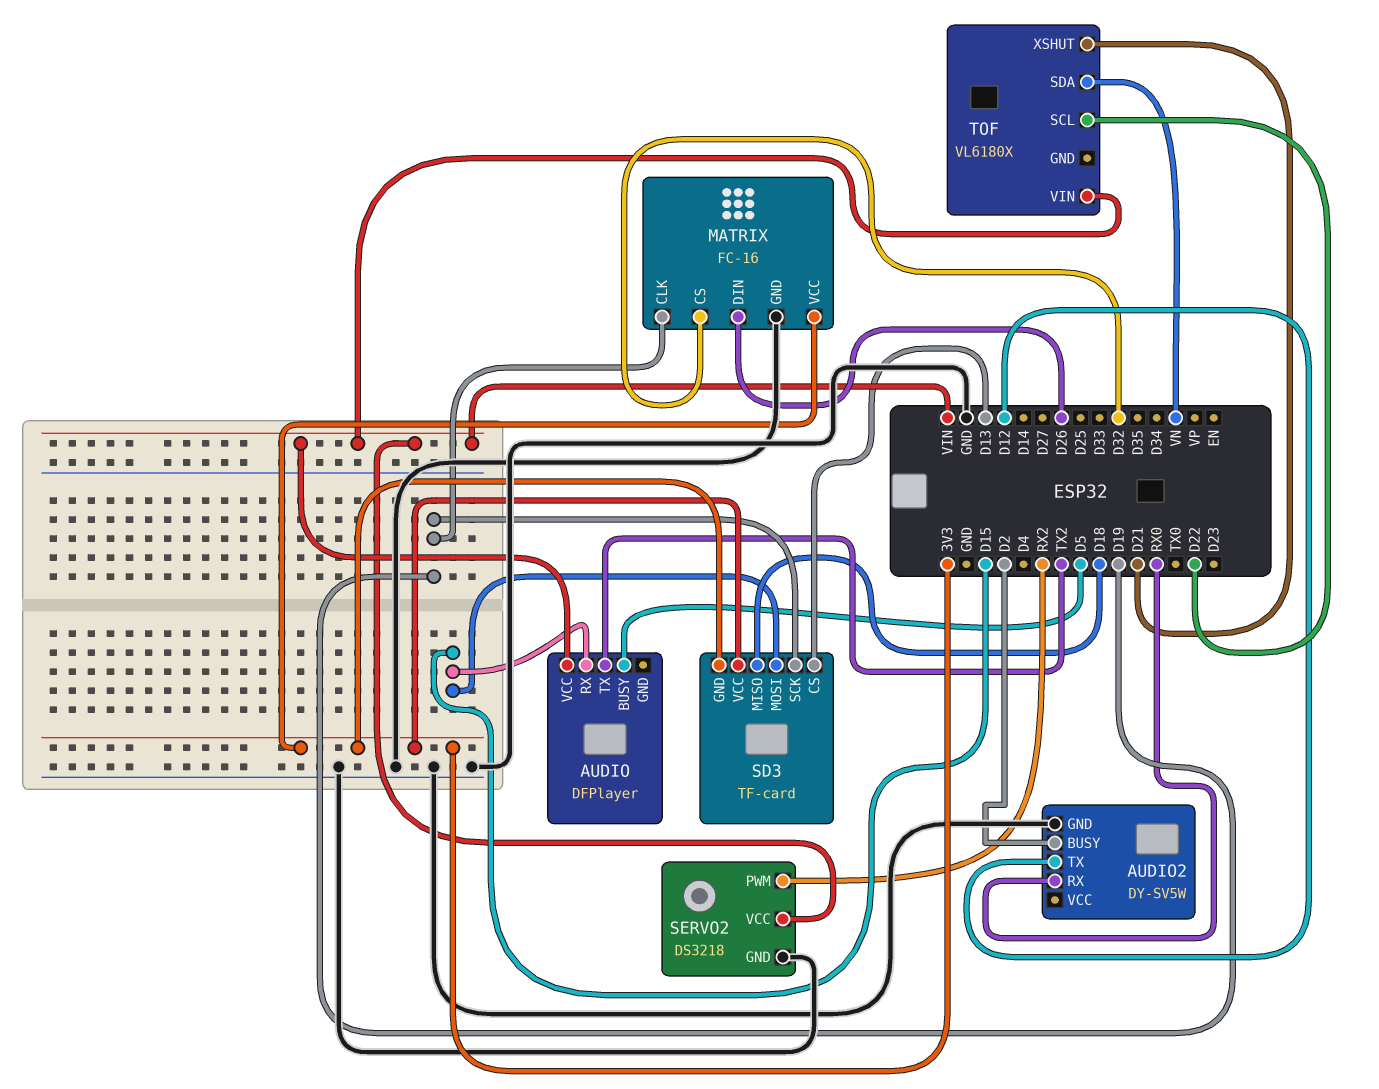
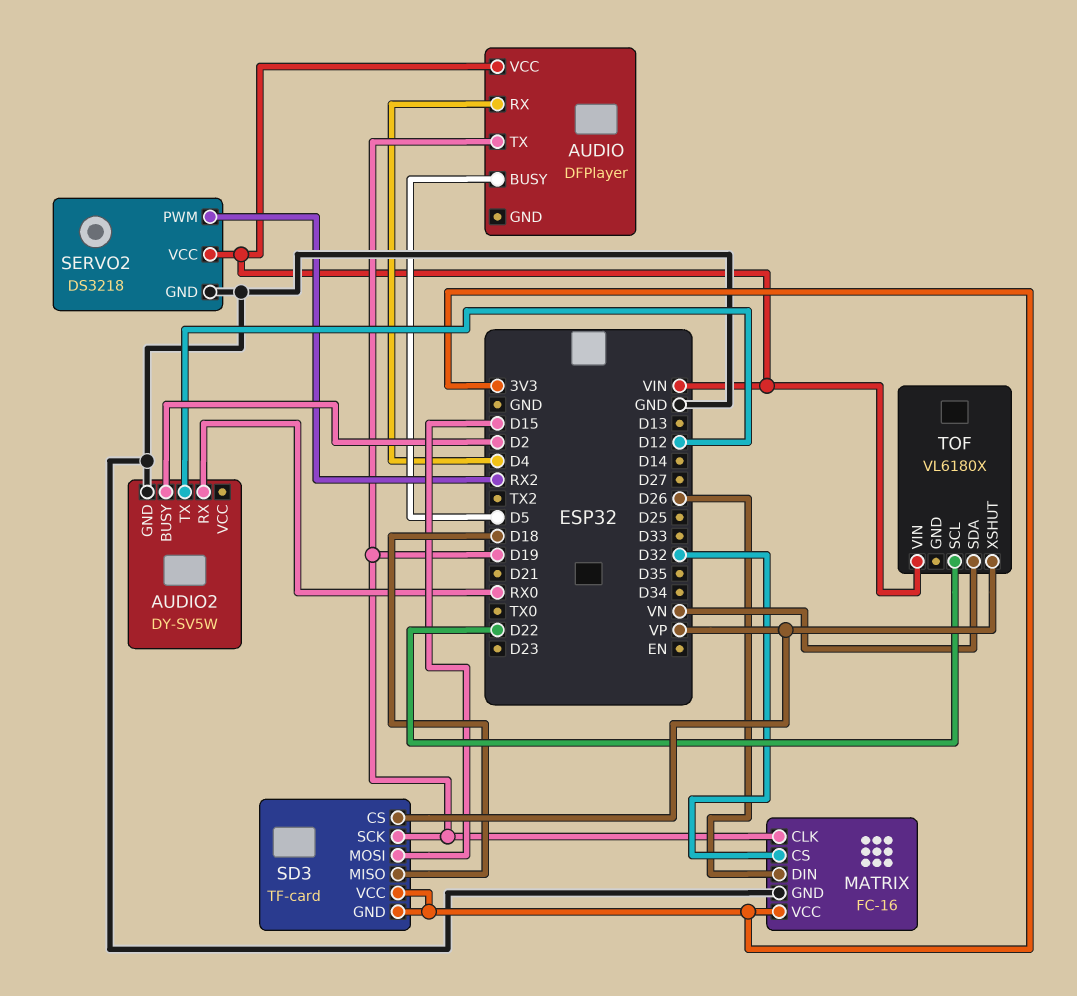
AUDIO pin RX: D15 -> D4
AUDIO pin TX: TX2 -> D19
SD3 pin CS: D13 -> VP
TOF pin XSHUT: D21 -> VP

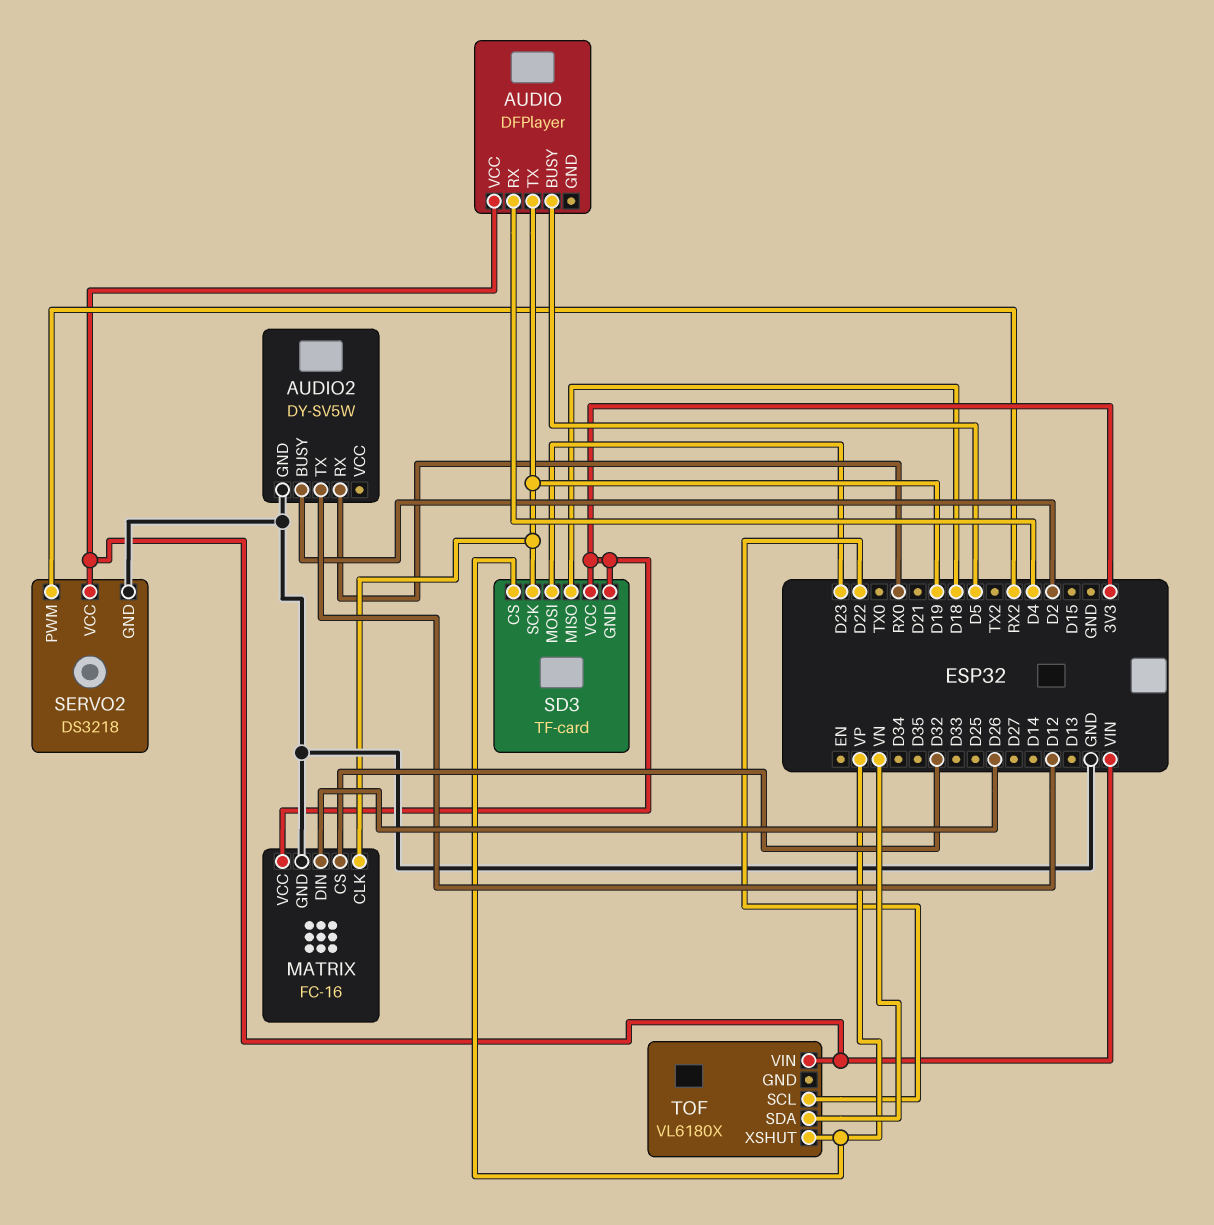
SD3 pin MOSI: D15 -> D23

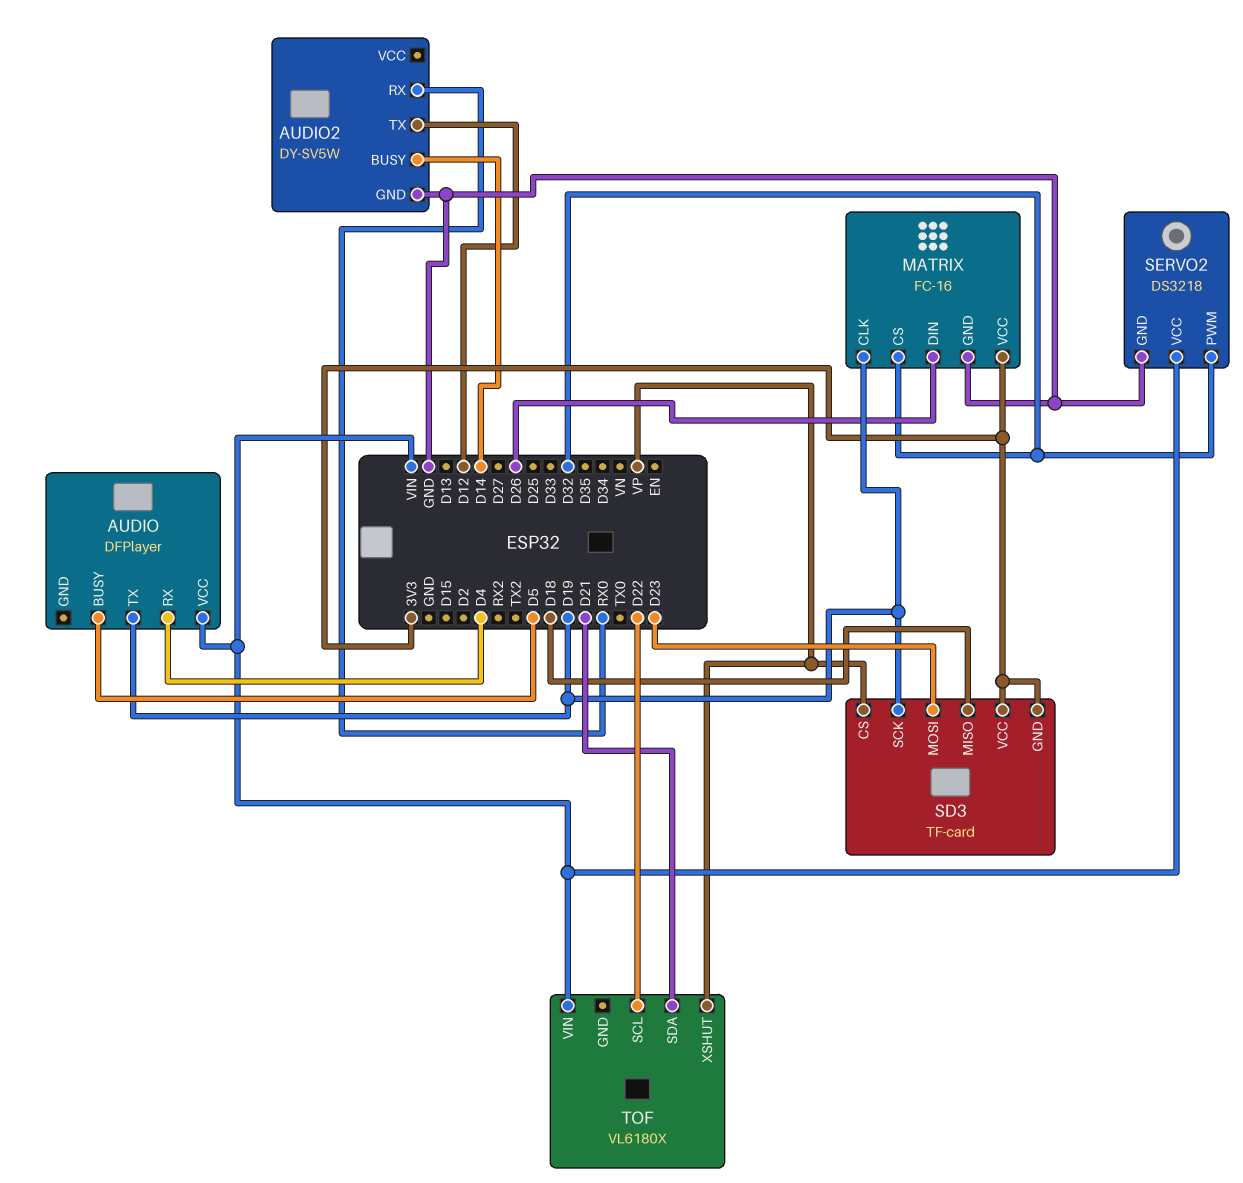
AUDIO2 pin BUSY: D2 -> D14
SERVO2 pin PWM: RX2 -> D32
TOF pin SDA: VN -> D21

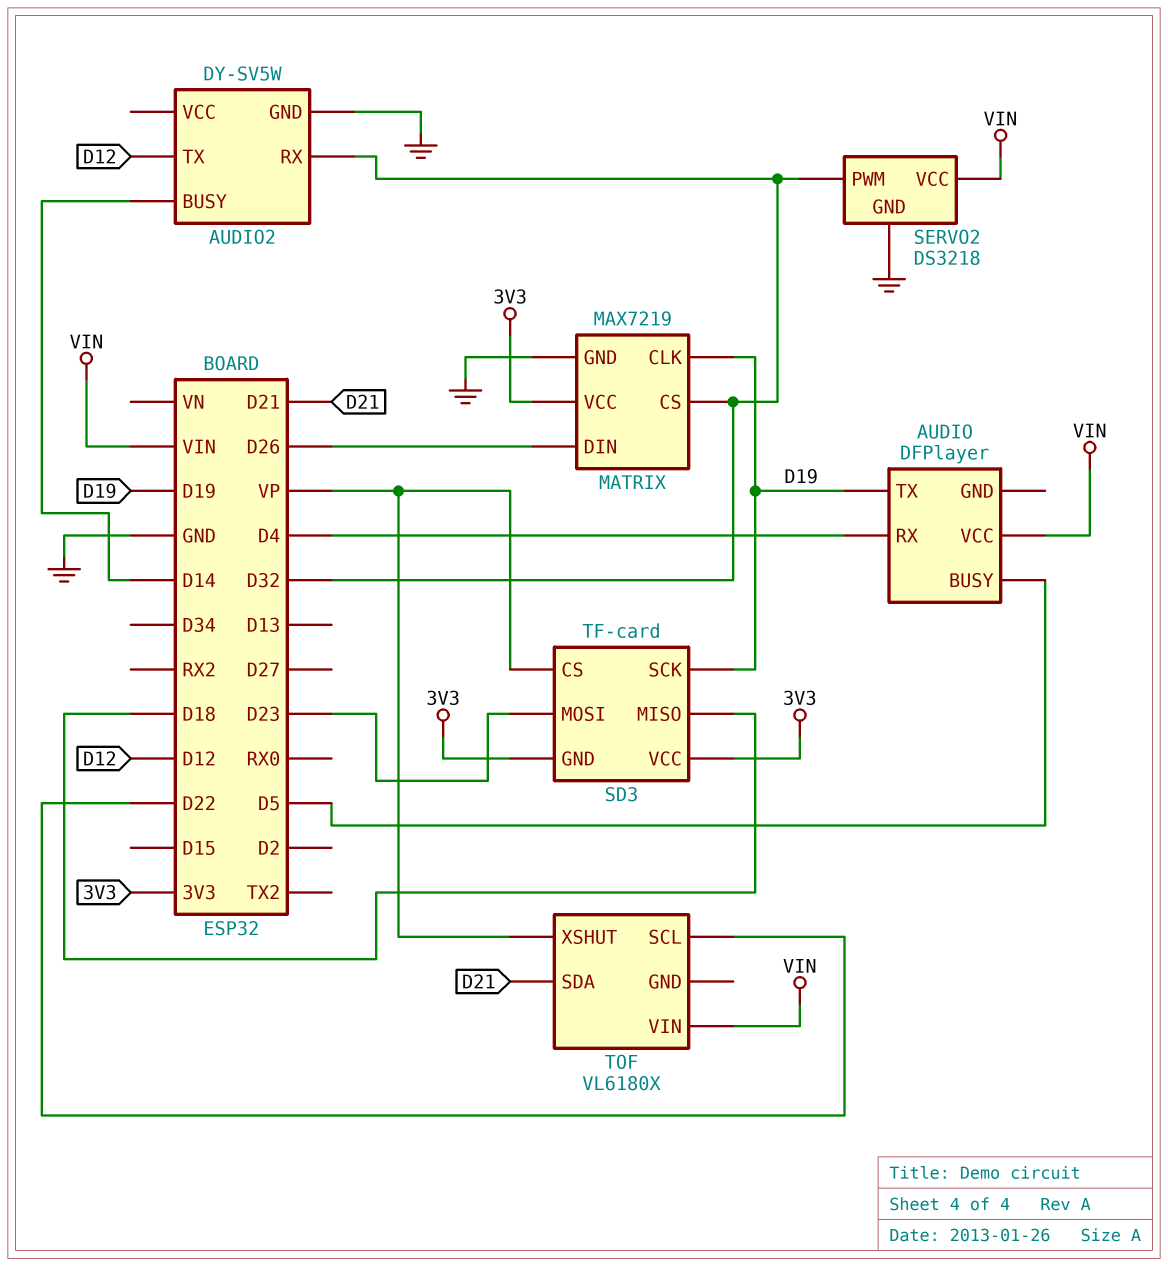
AUDIO2 pin RX: RX0 -> D32
MATRIX: FC-16 -> MAX7219

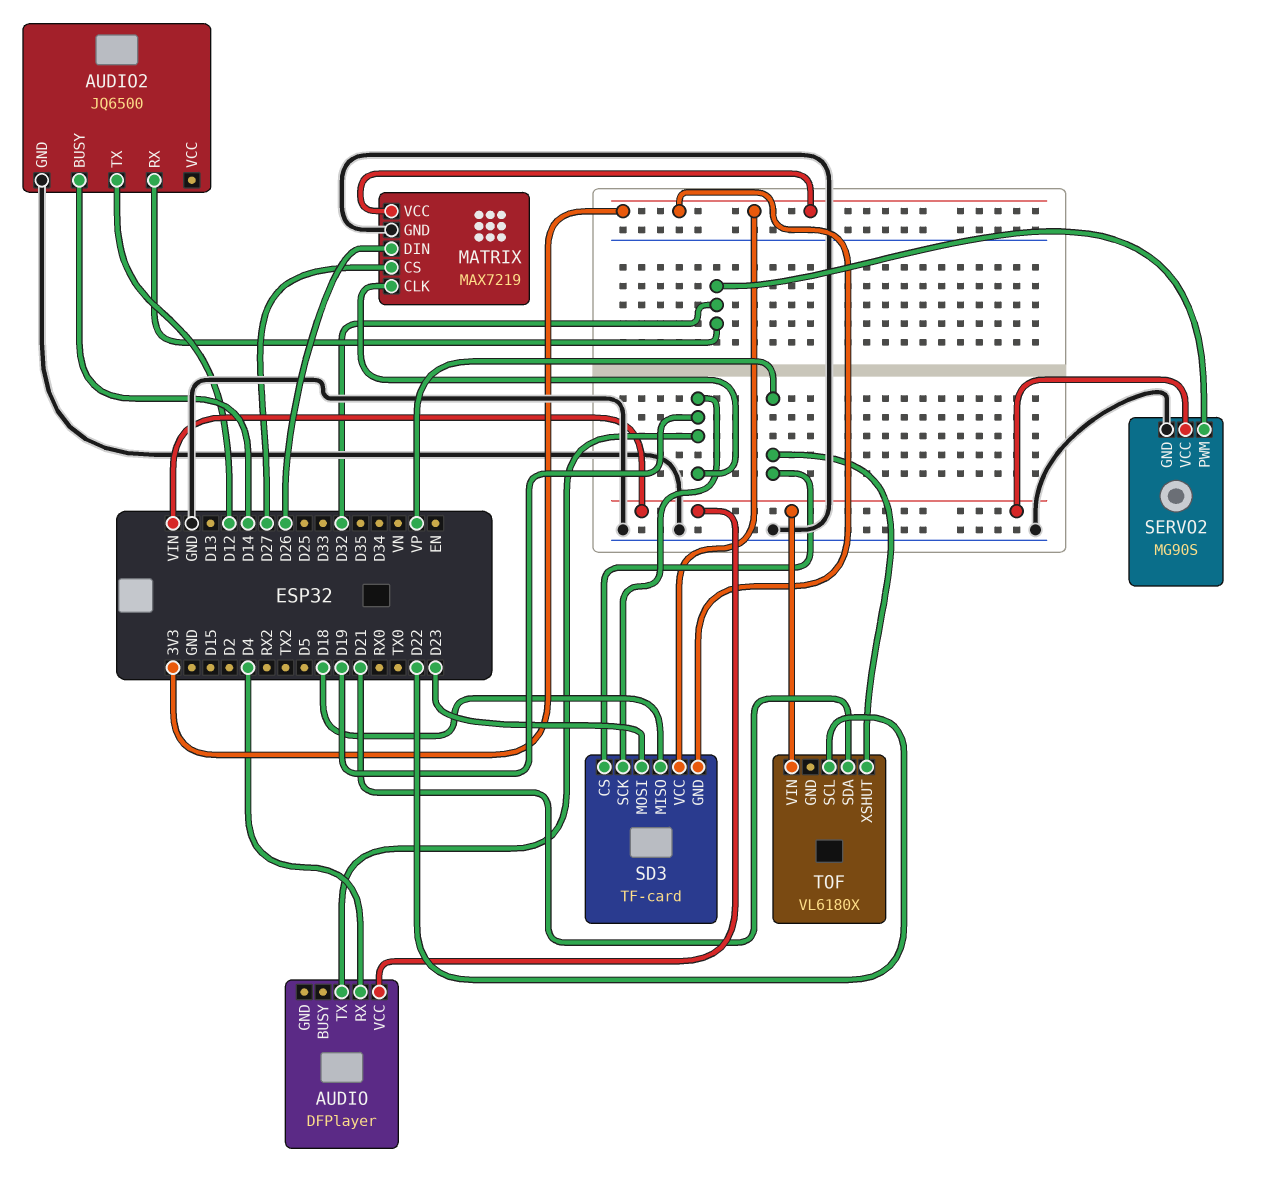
AUDIO pin BUSY: D5 -> none
AUDIO2: DY-SV5W -> JQ6500
MATRIX pin CS: D32 -> D27
SERVO2: DS3218 -> MG90S

